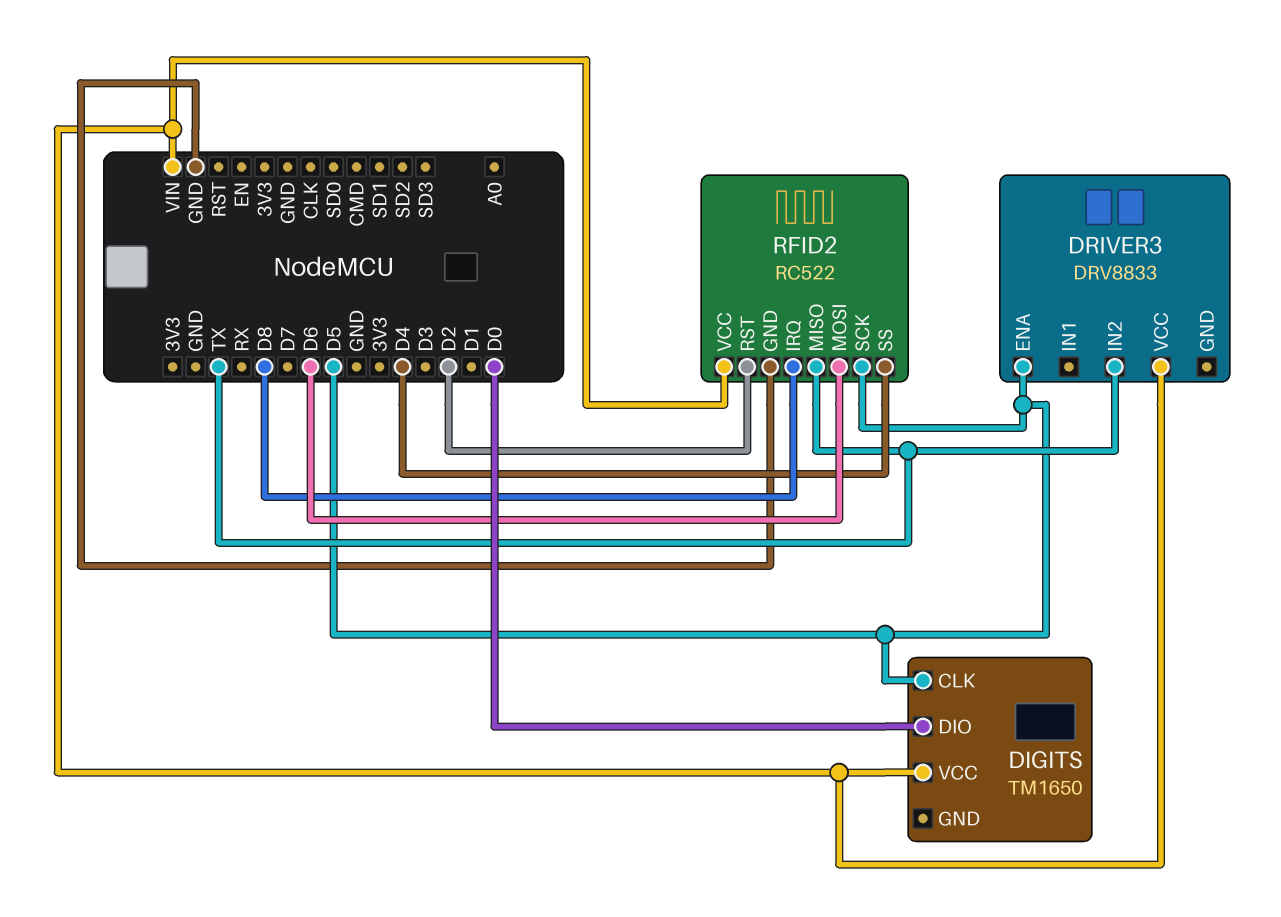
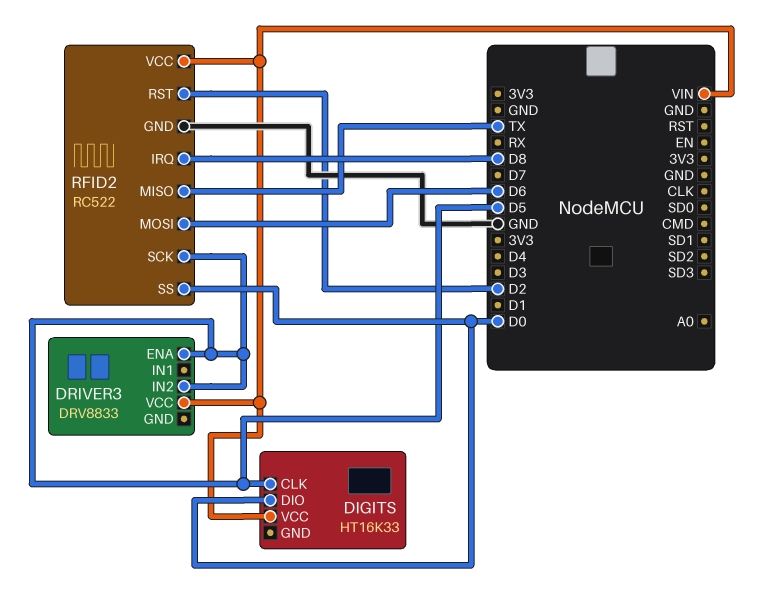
DIGITS: TM1650 -> HT16K33
DRIVER3 pin IN2: TX -> D5
RFID2 pin SS: D4 -> D0

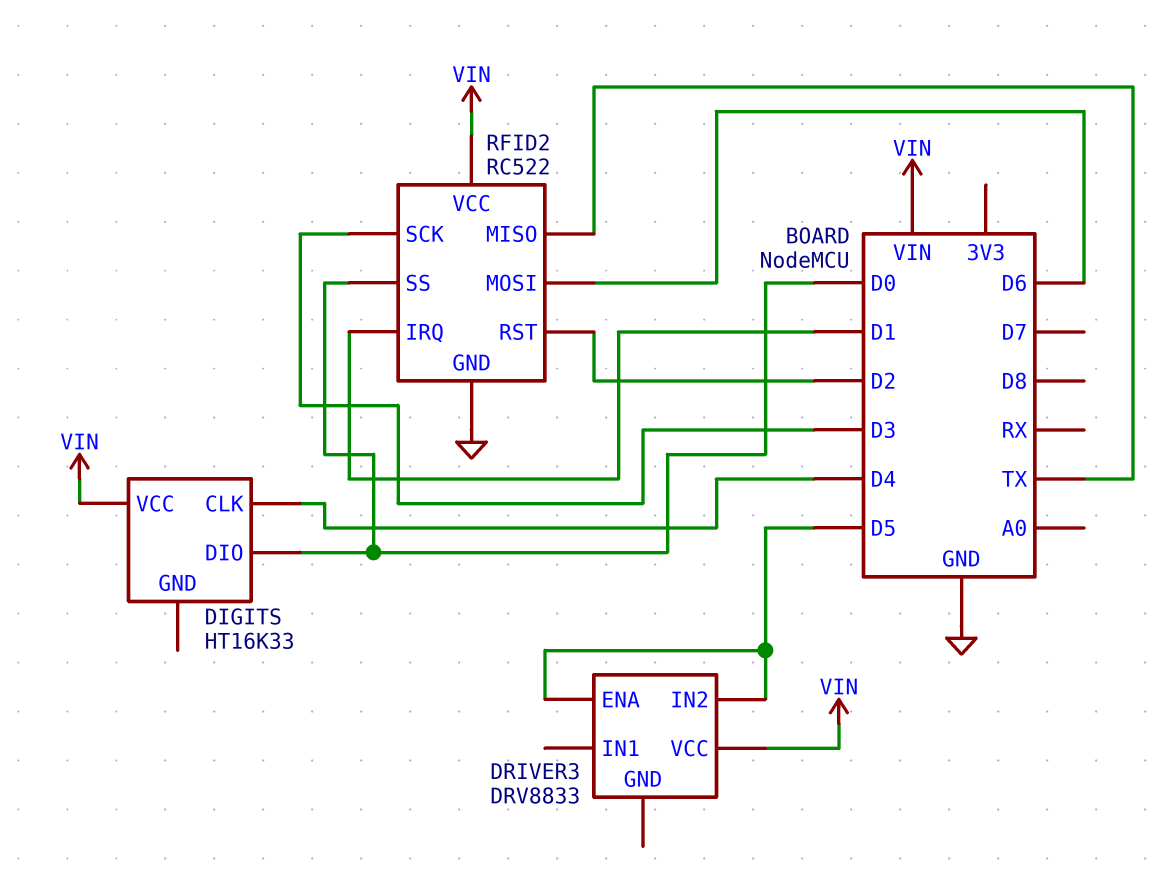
DIGITS pin CLK: D5 -> D4
RFID2 pin IRQ: D8 -> D1
RFID2 pin SCK: D5 -> D3

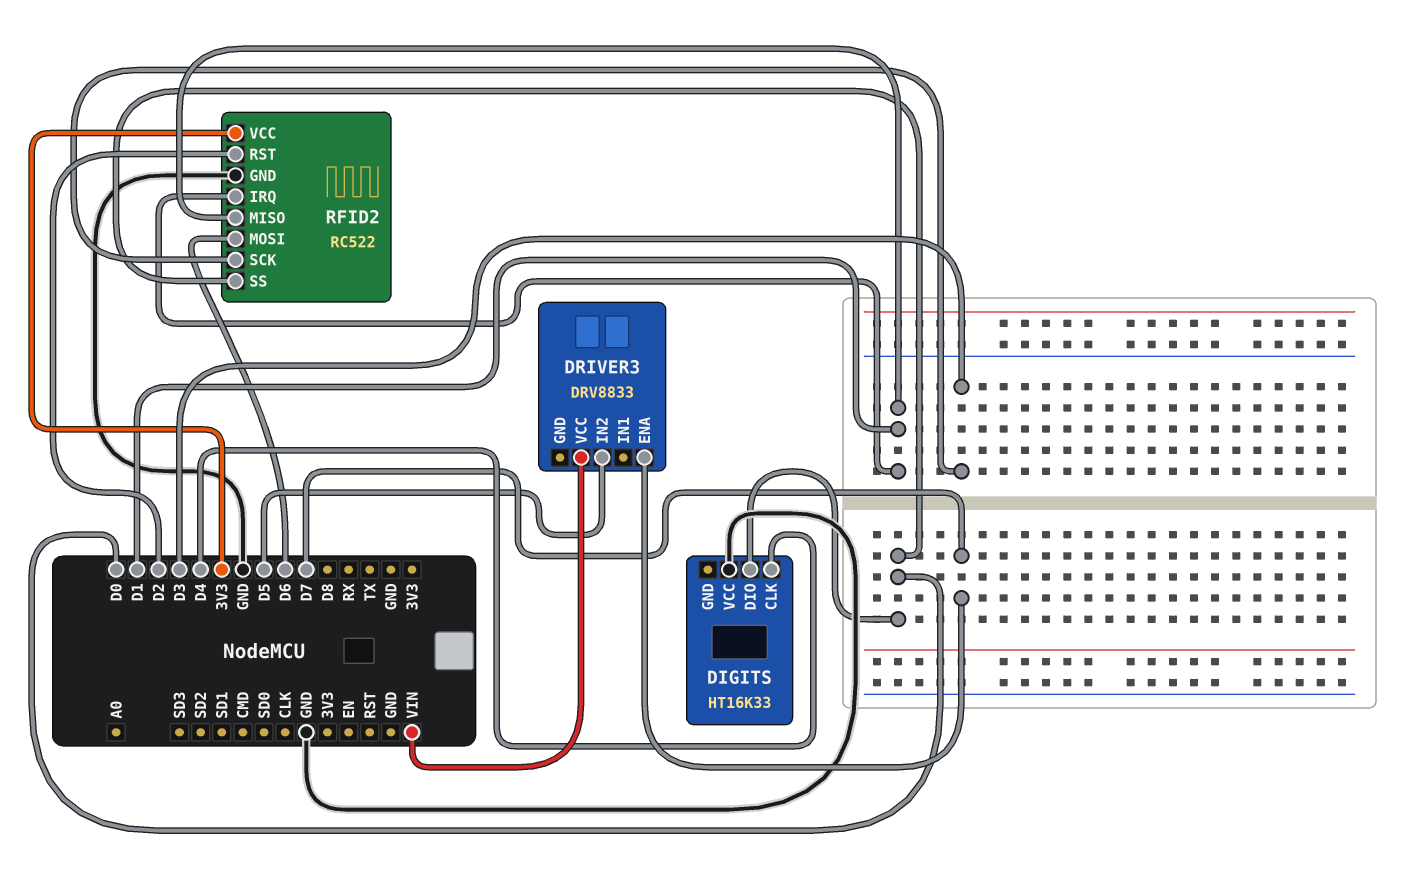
DIGITS pin VCC: VIN -> GND
DRIVER3 pin ENA: D5 -> D7
RFID2 pin MISO: TX -> D1
RFID2 pin VCC: VIN -> 3V3

